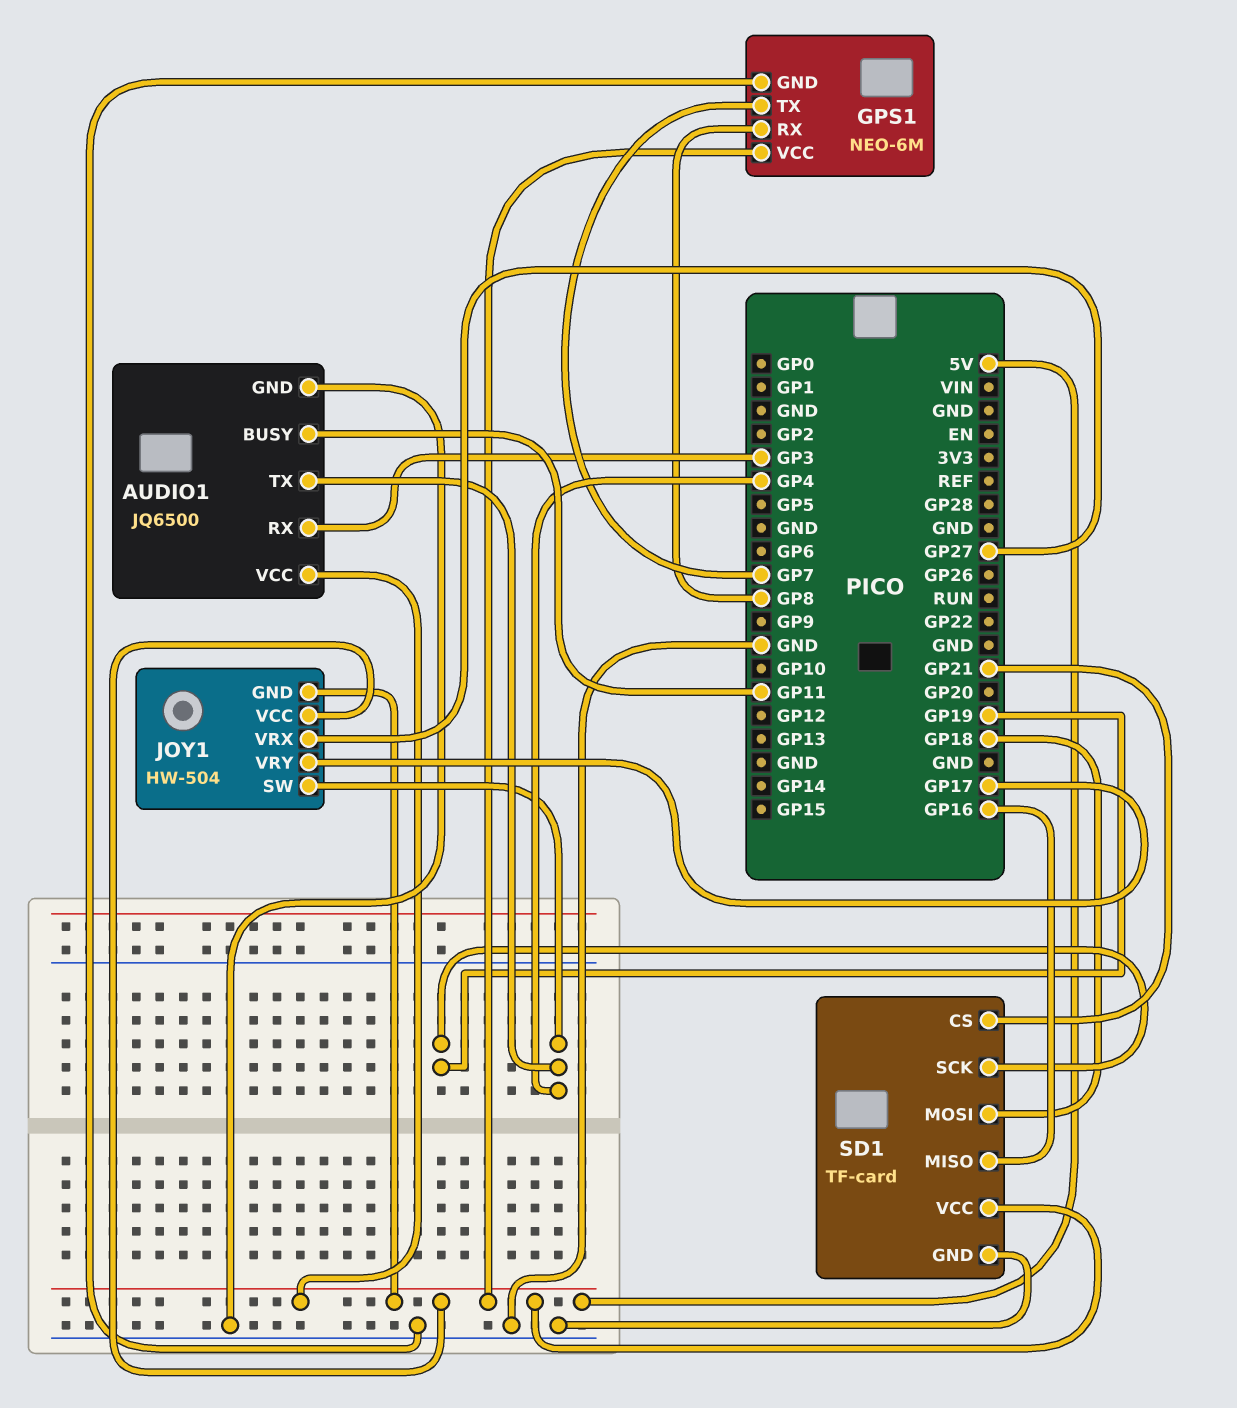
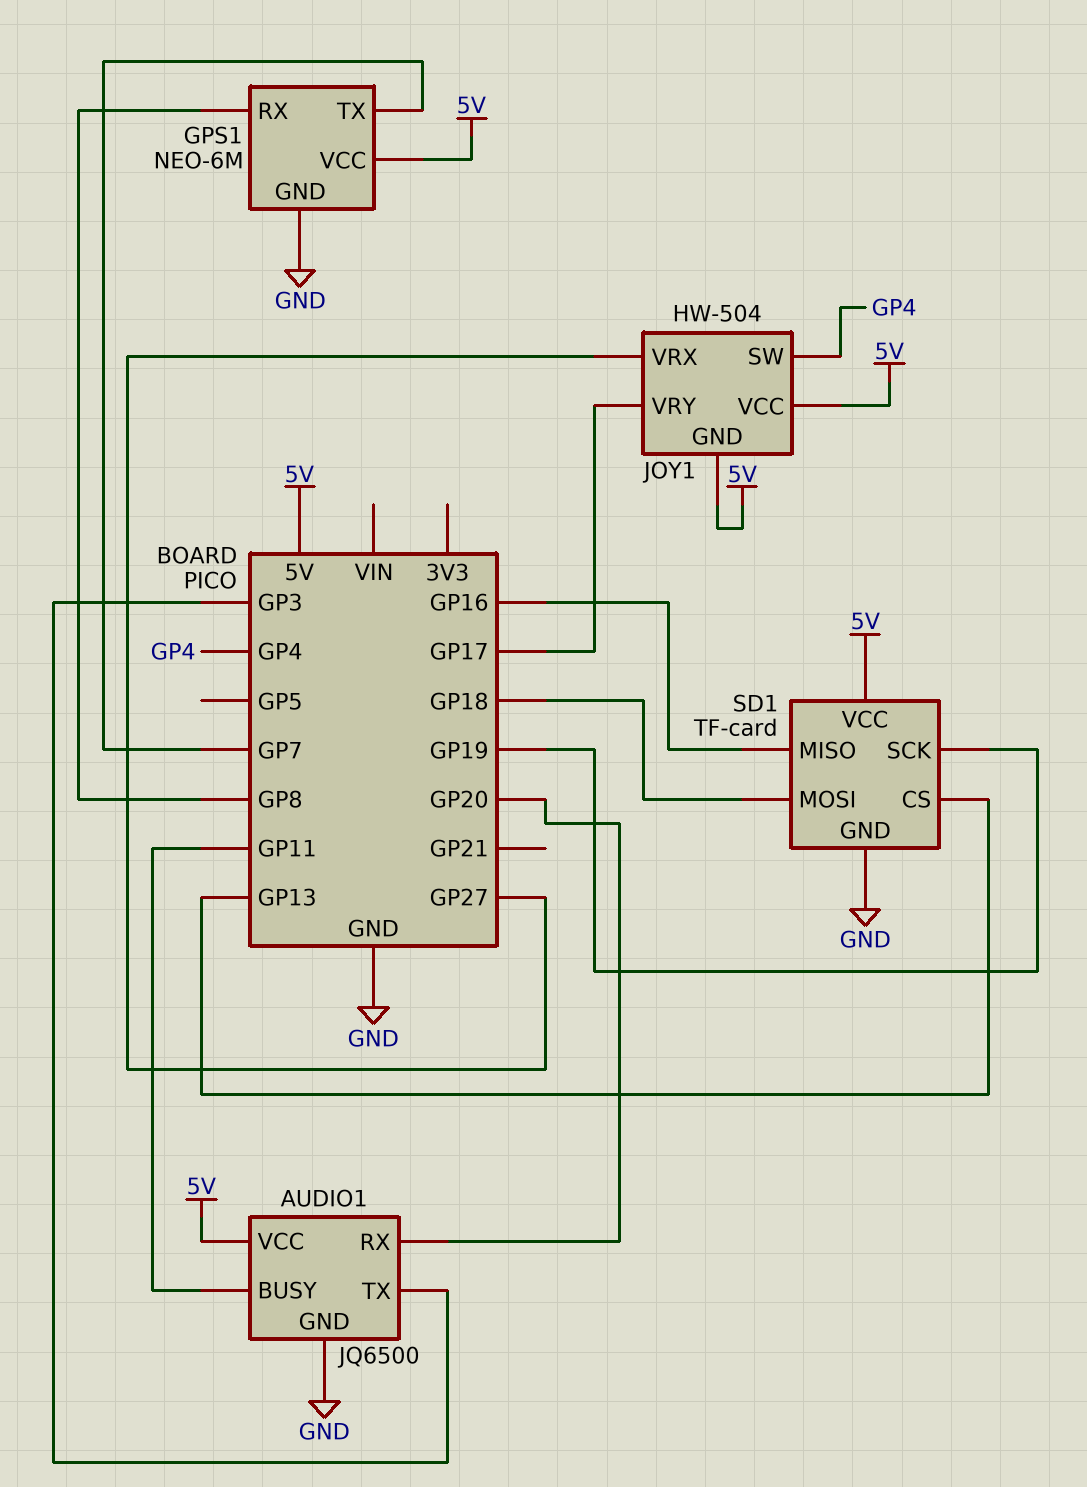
AUDIO1 pin RX: GP3 -> GP20
AUDIO1 pin TX: GP4 -> GP3
SD1 pin CS: GP21 -> GP13

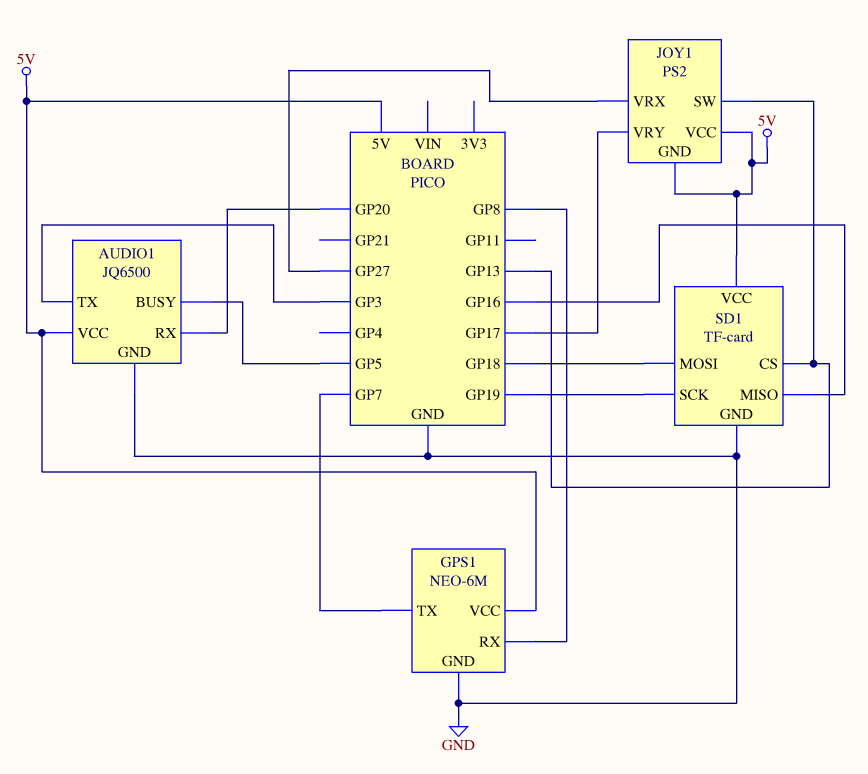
AUDIO1 pin BUSY: GP11 -> GP5
JOY1: HW-504 -> PS2
JOY1 pin SW: GP4 -> GP13

